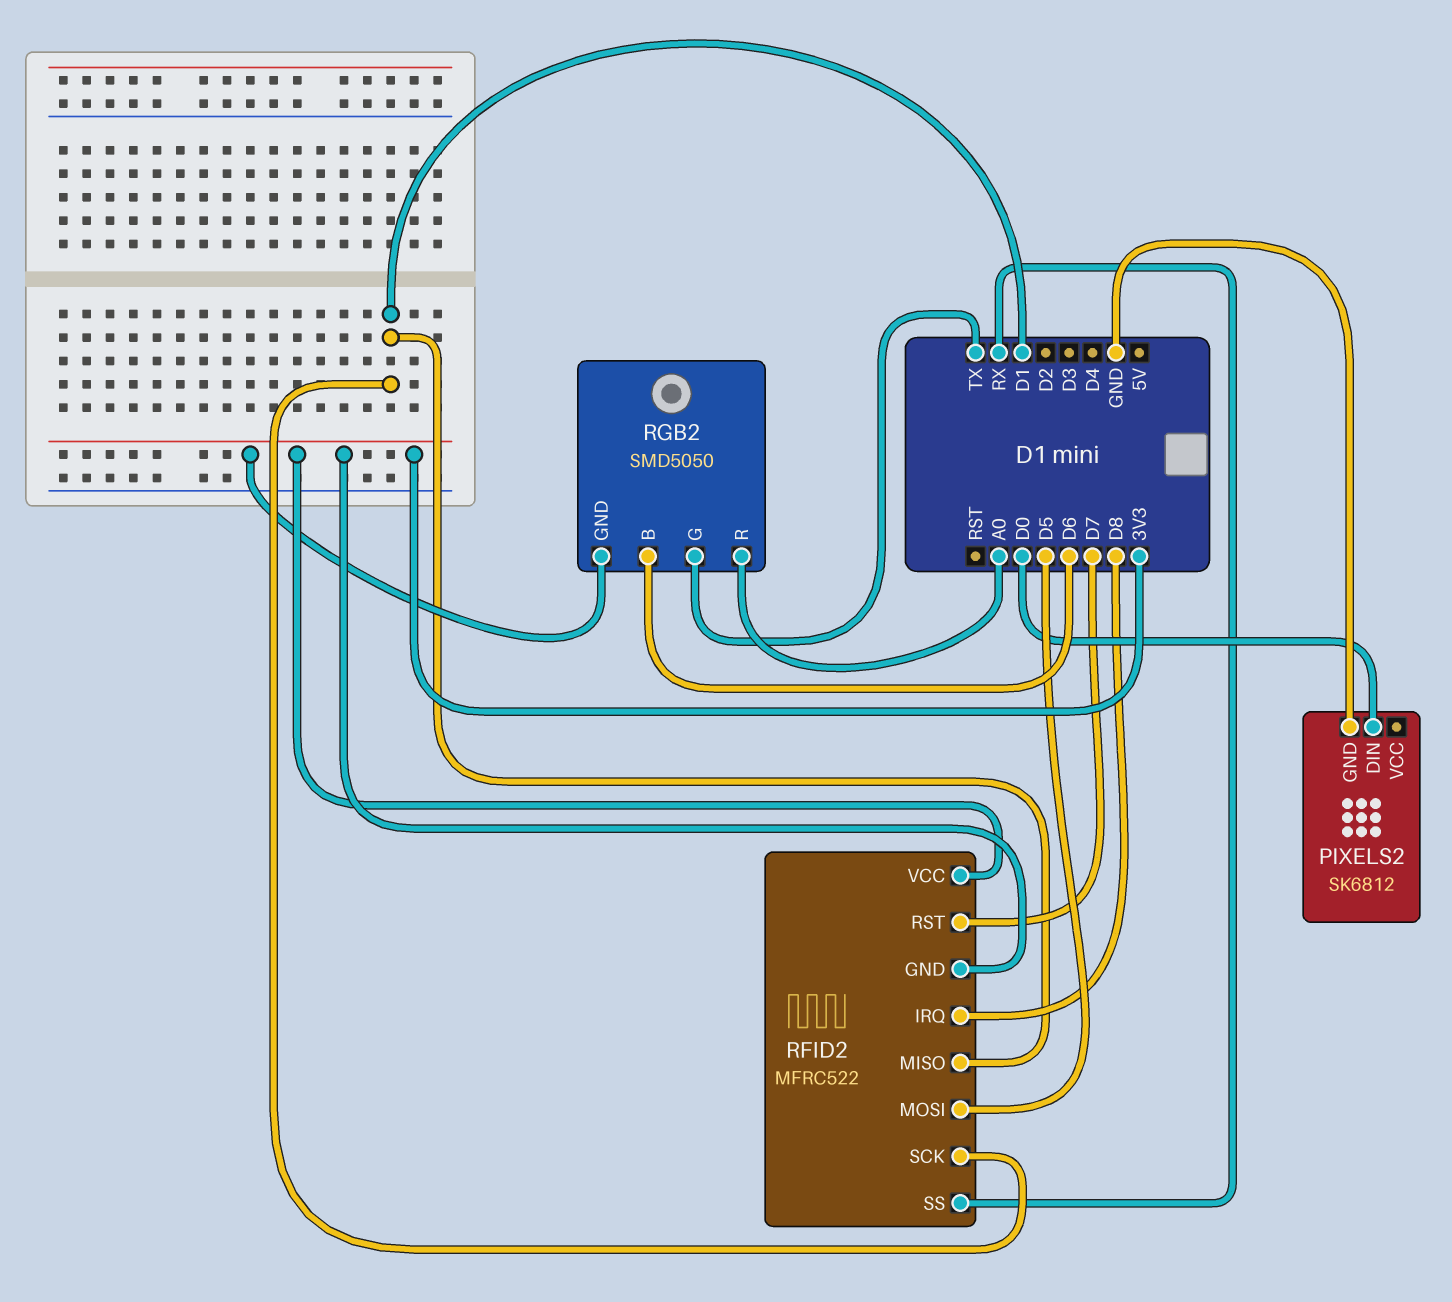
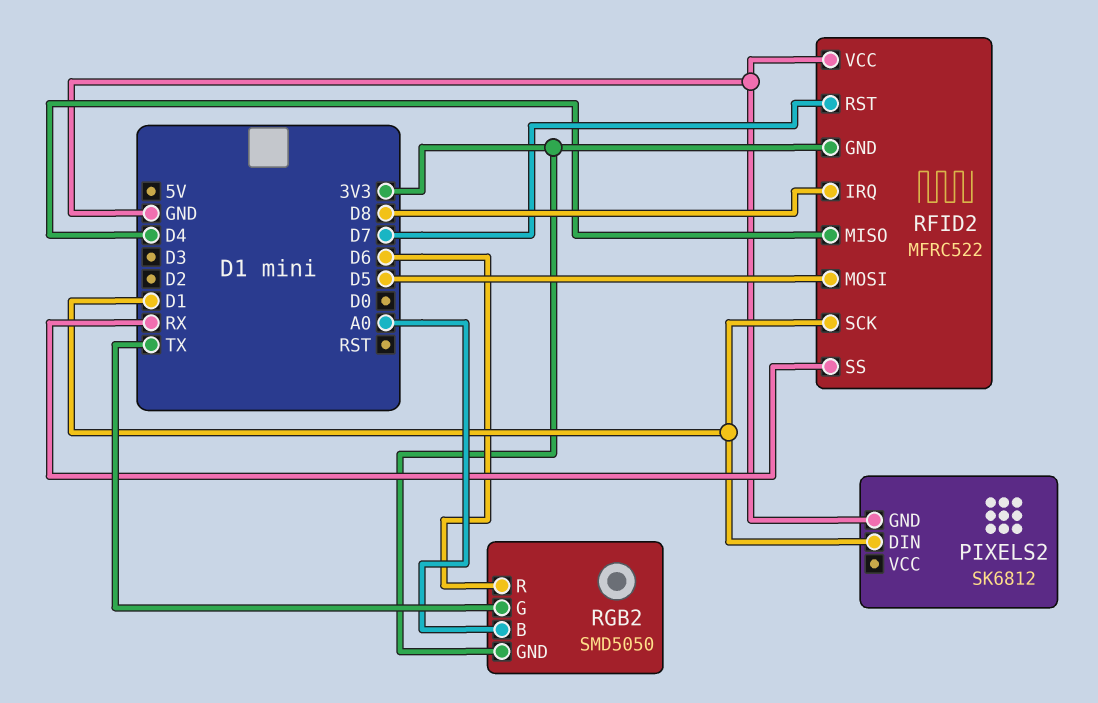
PIXELS2 pin DIN: D0 -> D1
RFID2 pin MISO: D1 -> D4
RFID2 pin VCC: 3V3 -> GND
RGB2 pin B: D6 -> A0
RGB2 pin R: A0 -> D6

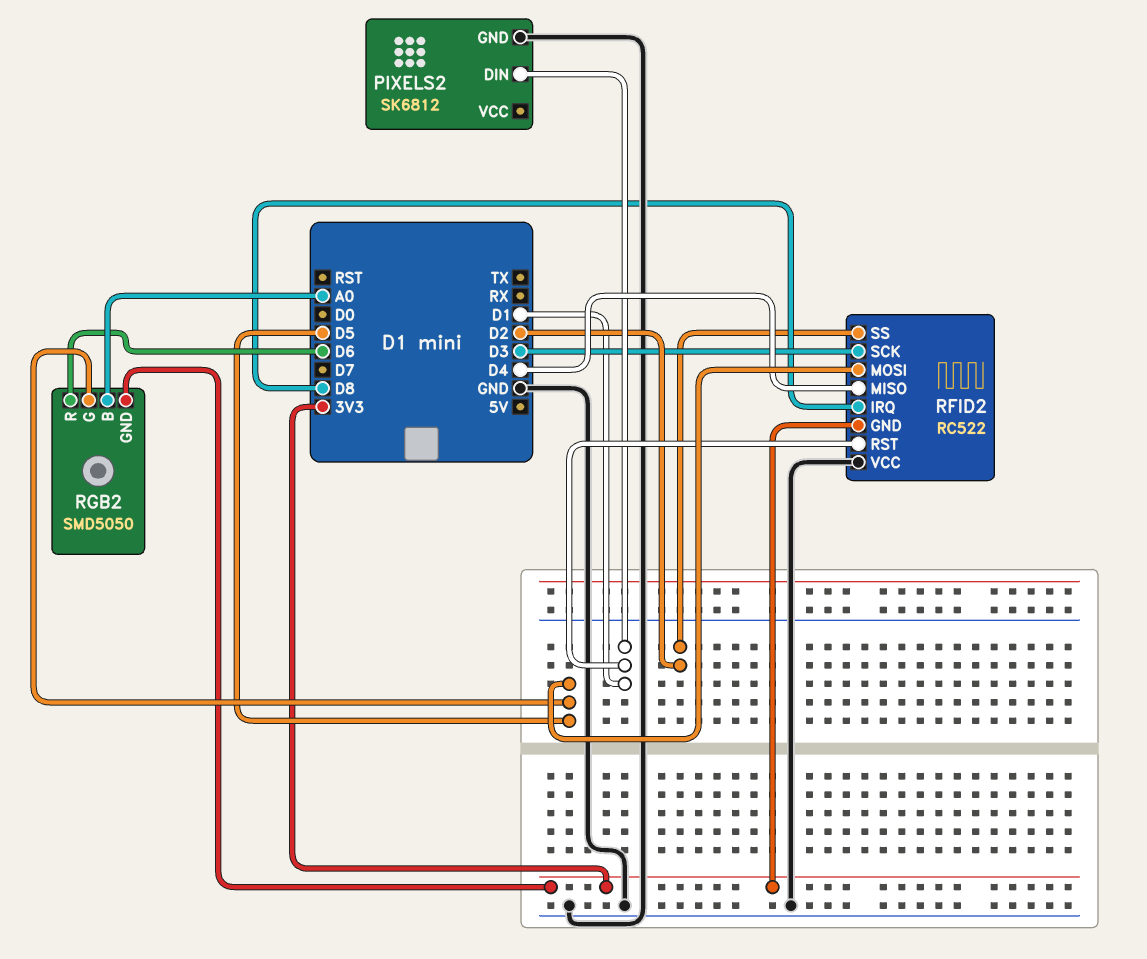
RFID2: MFRC522 -> RC522
RFID2 pin RST: D7 -> D1
RFID2 pin SCK: D1 -> D3
RFID2 pin SS: RX -> D2
RGB2 pin G: TX -> D5

